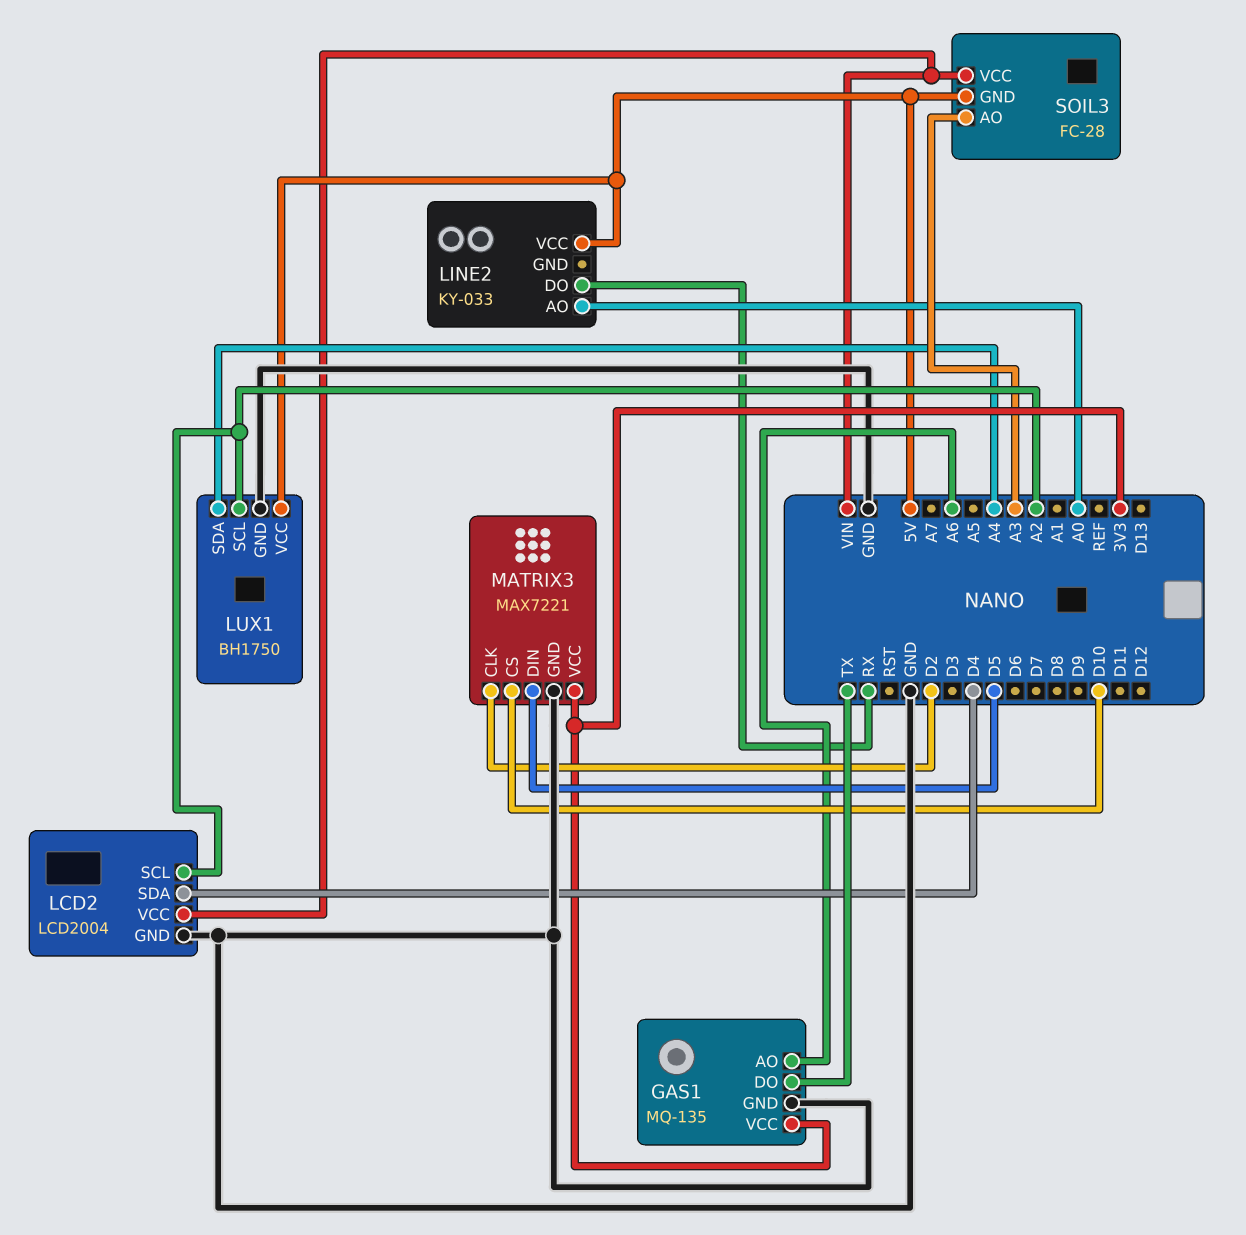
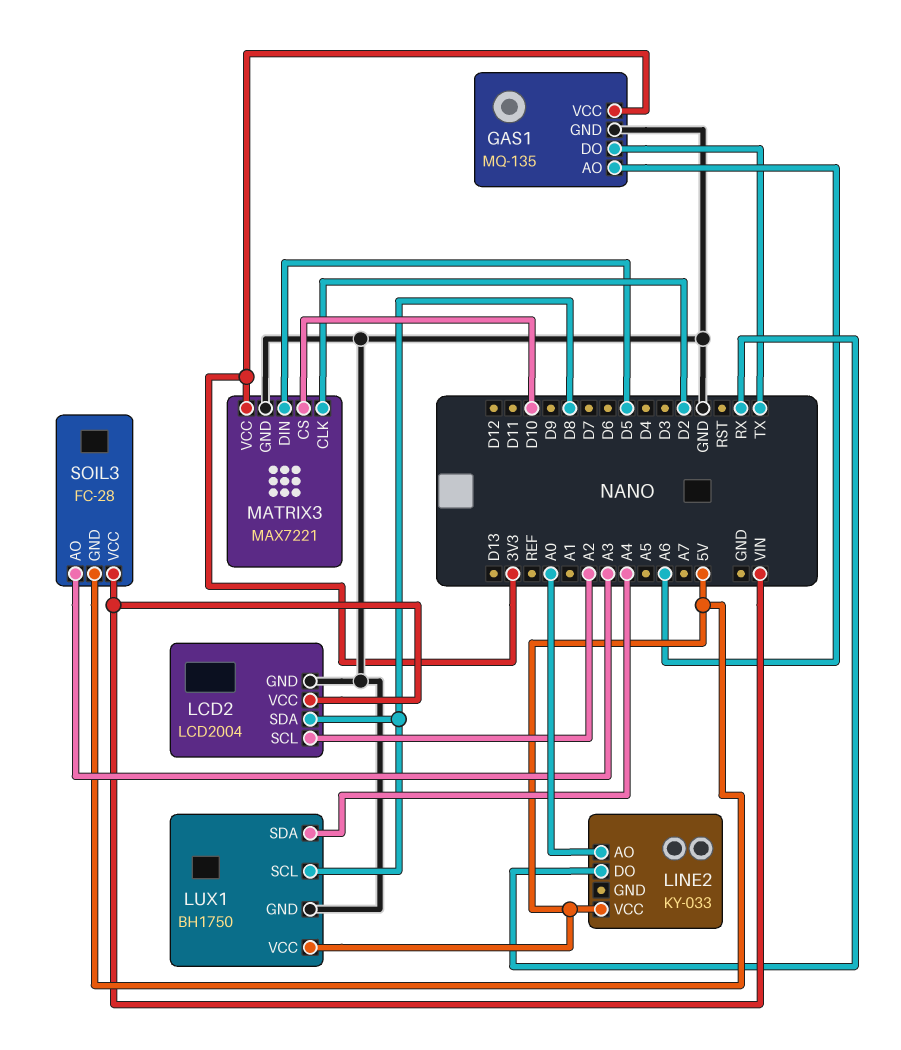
LCD2 pin SDA: D4 -> D8
LUX1 pin SCL: A2 -> D8

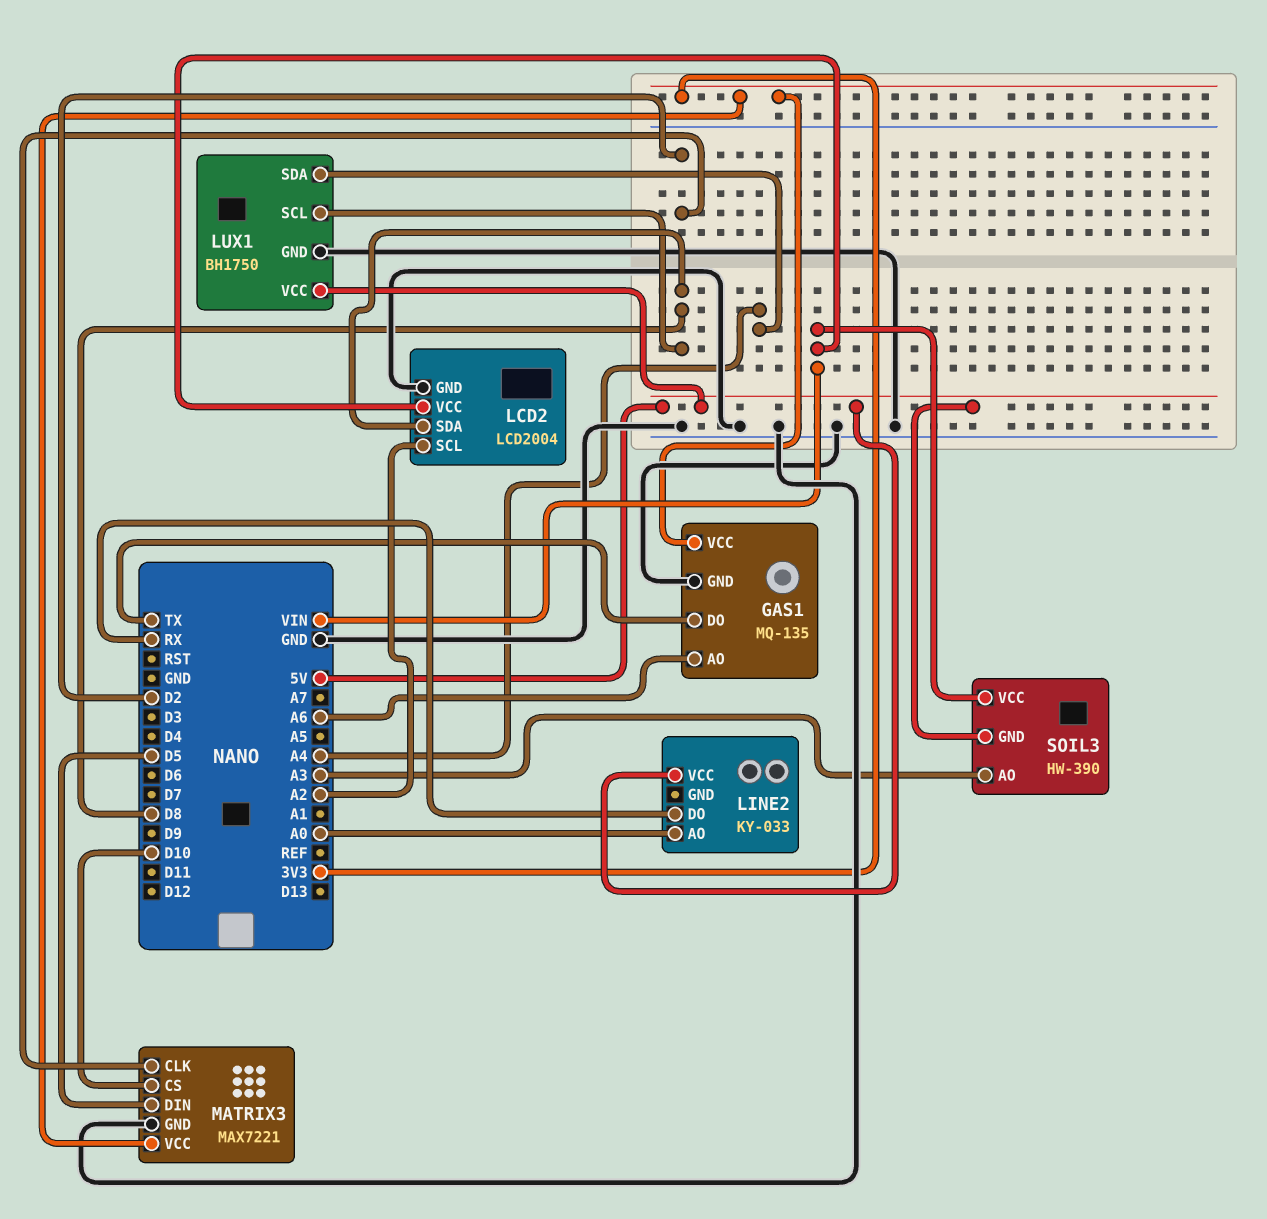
SOIL3: FC-28 -> HW-390

